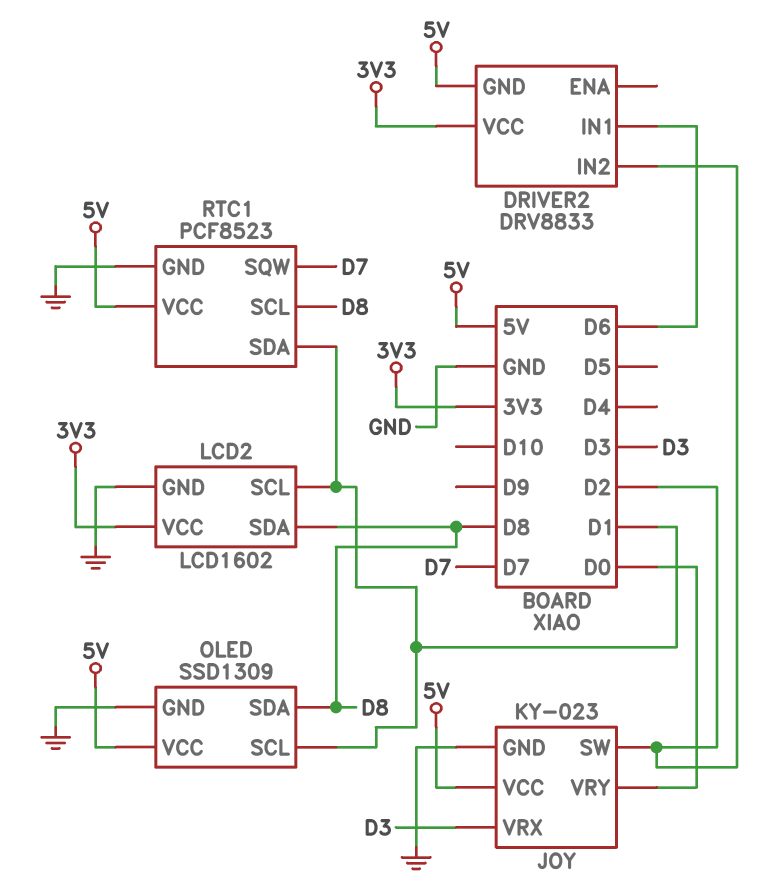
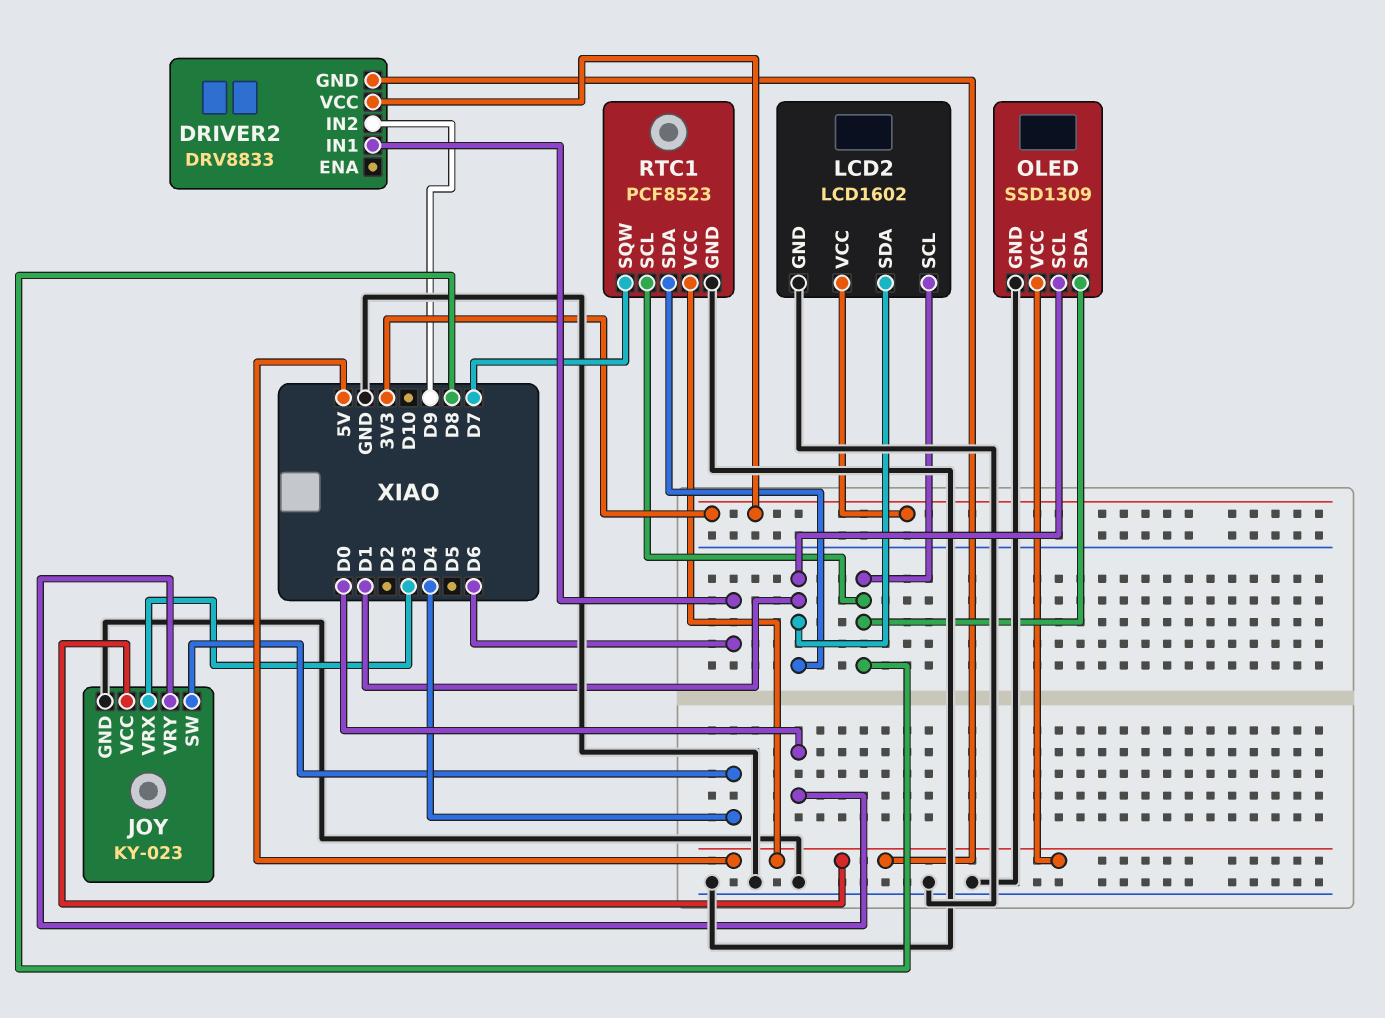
DRIVER2 pin IN2: D2 -> D9
JOY pin SW: D2 -> D4
LCD2 pin SCL: D1 -> D8
LCD2 pin SDA: D8 -> D1

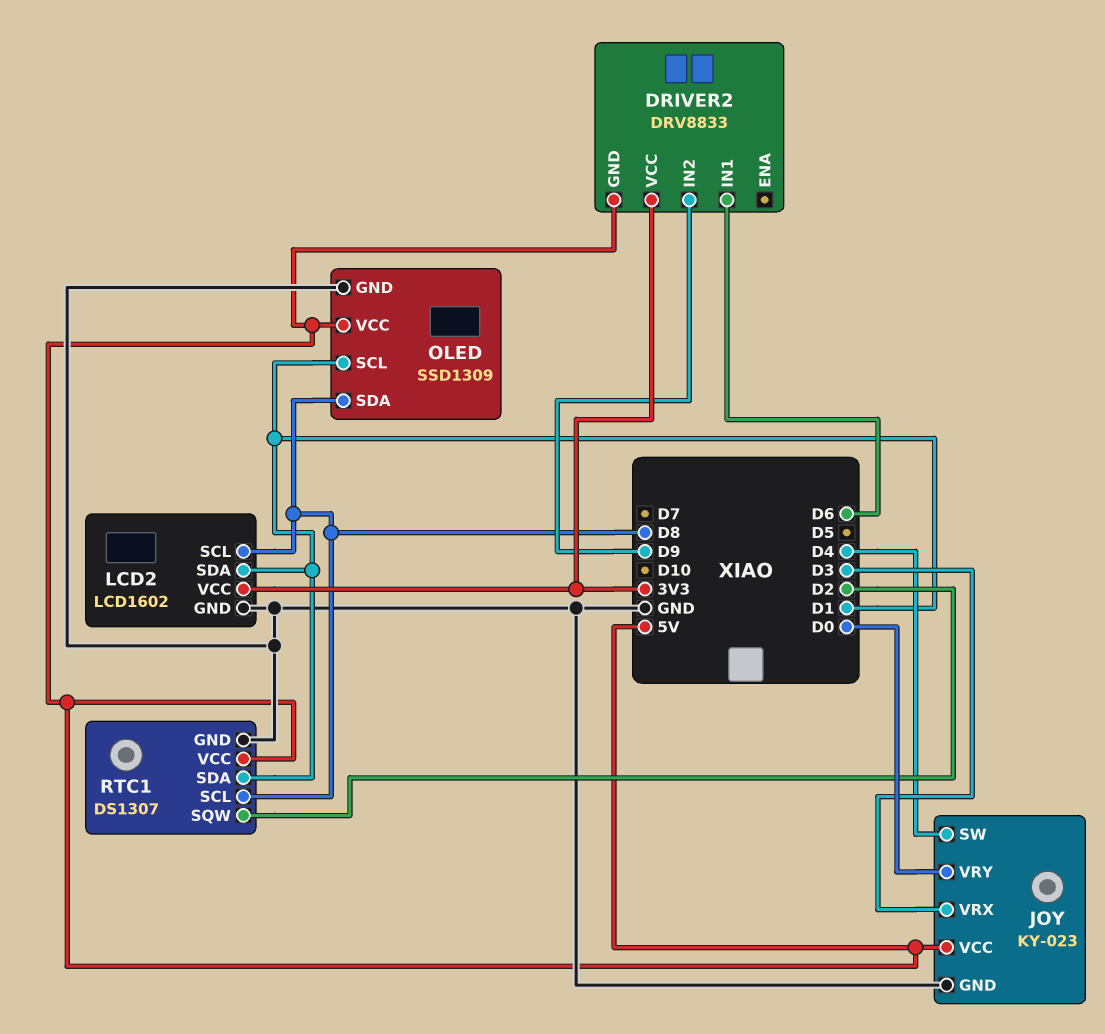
RTC1: PCF8523 -> DS1307
RTC1 pin SQW: D7 -> D2

